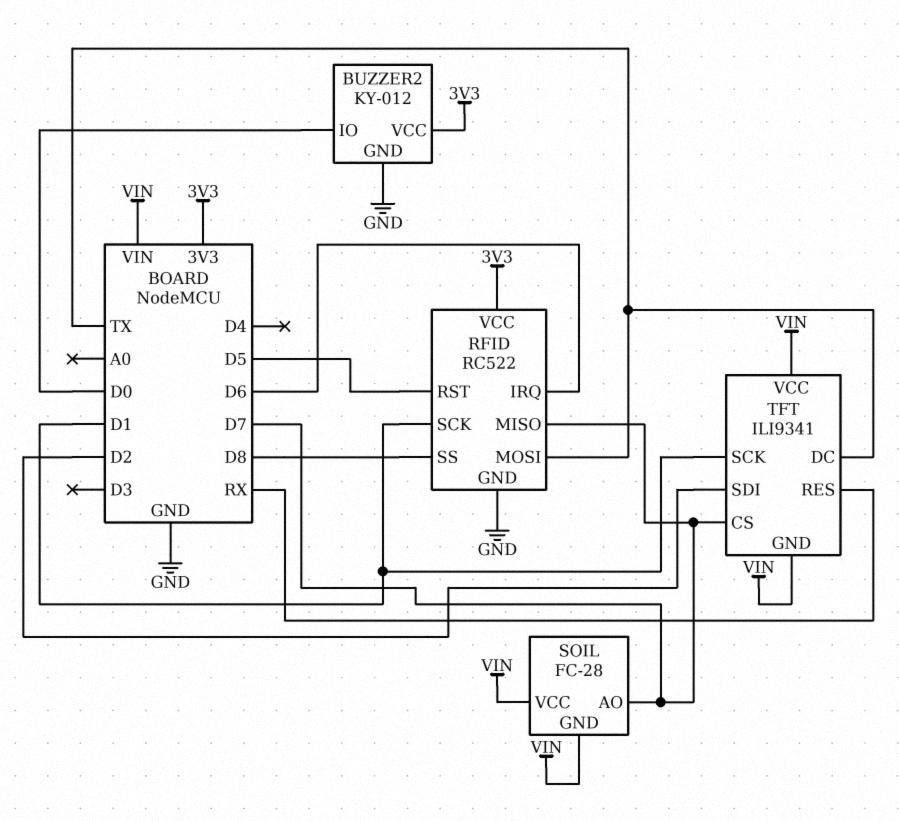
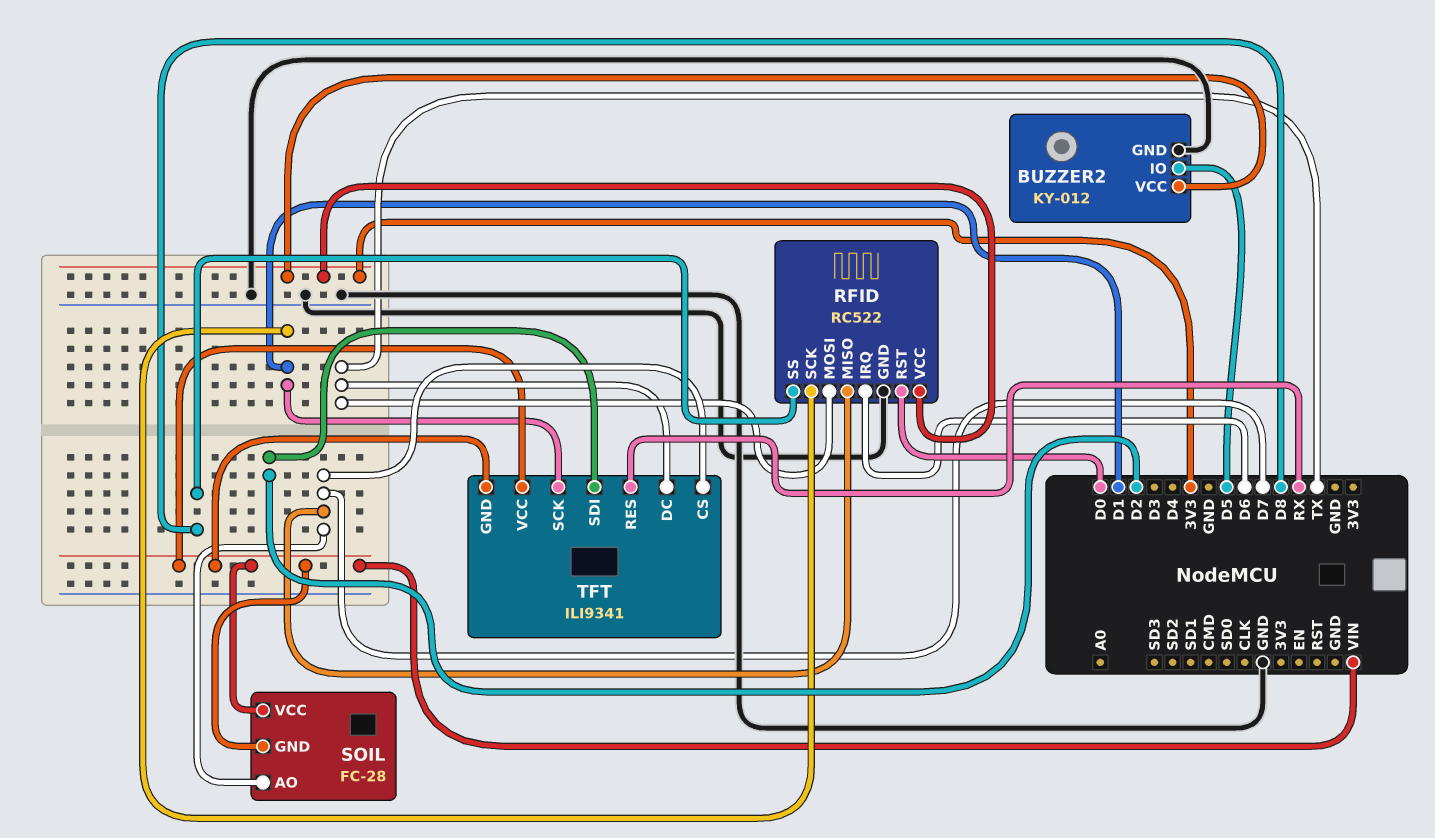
BUZZER2 pin IO: D0 -> D5
RFID pin RST: D5 -> D0

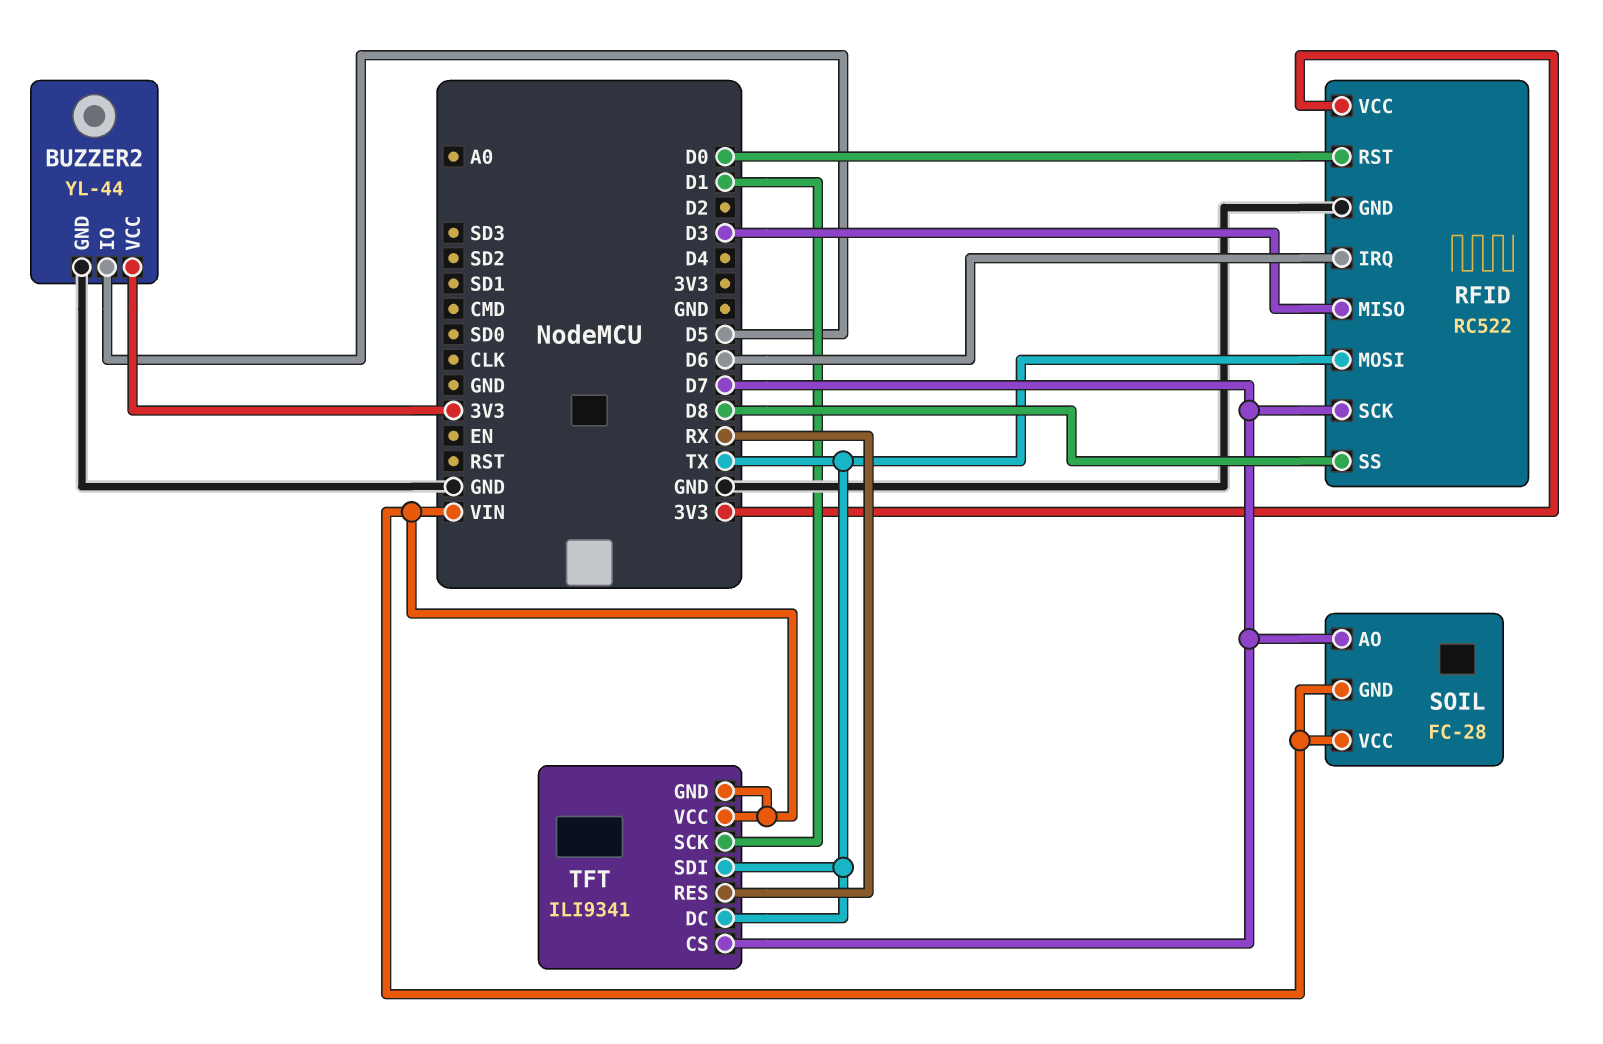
BUZZER2: KY-012 -> YL-44
RFID pin MISO: D7 -> D3
RFID pin SCK: D1 -> D7
TFT pin SDI: D2 -> TX

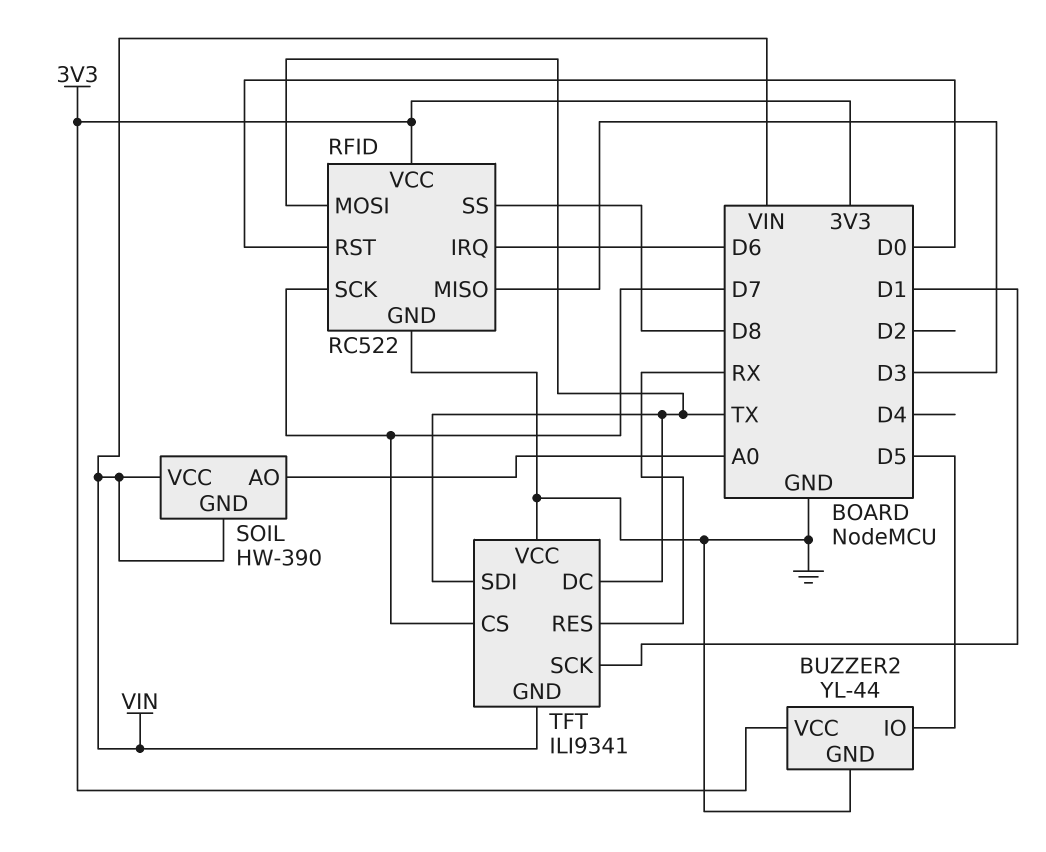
SOIL: FC-28 -> HW-390
SOIL pin AO: D7 -> A0
TFT pin VCC: VIN -> GND

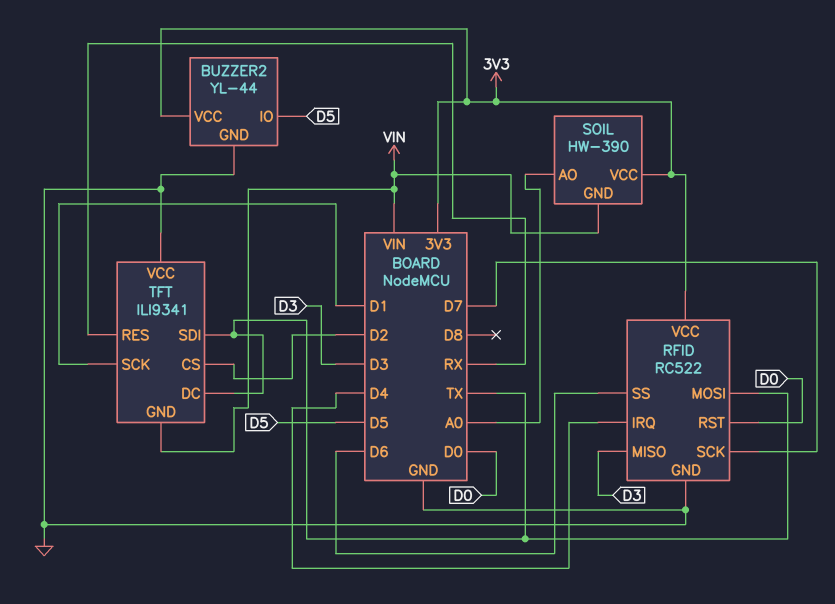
RFID pin IRQ: D6 -> D4
RFID pin SS: D8 -> D6
SOIL pin VCC: VIN -> 3V3
TFT pin CS: D7 -> D2

